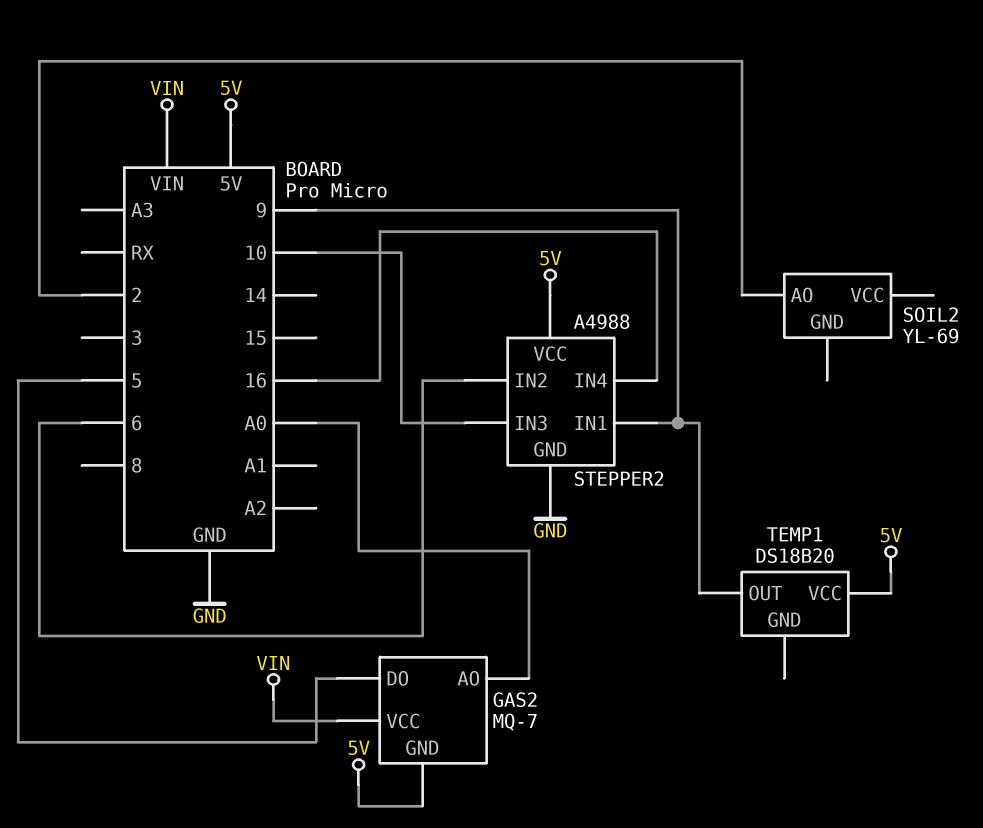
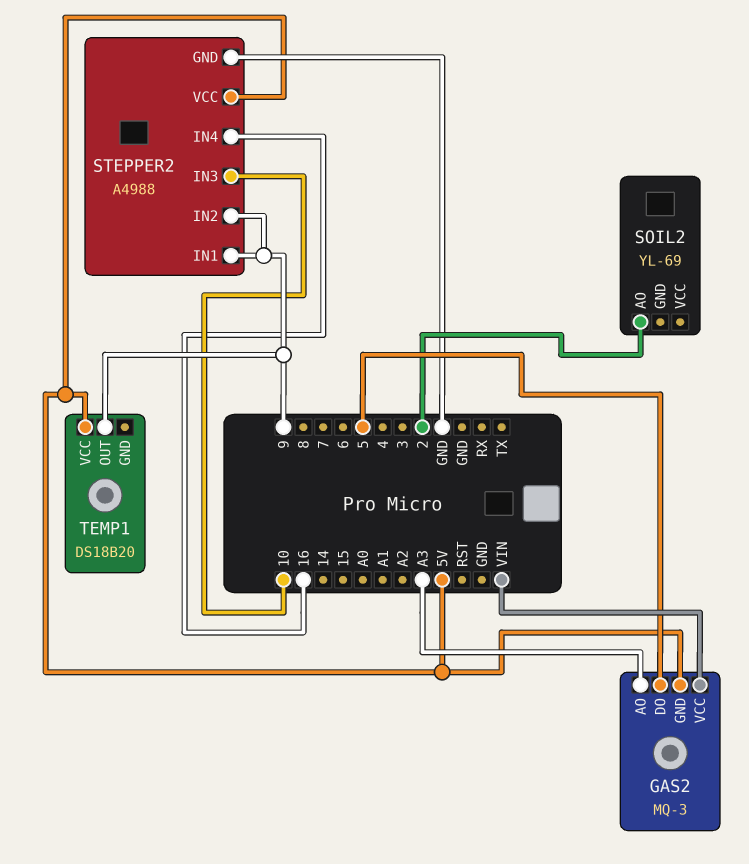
GAS2: MQ-7 -> MQ-3
GAS2 pin AO: A0 -> A3
STEPPER2 pin IN2: 6 -> 9

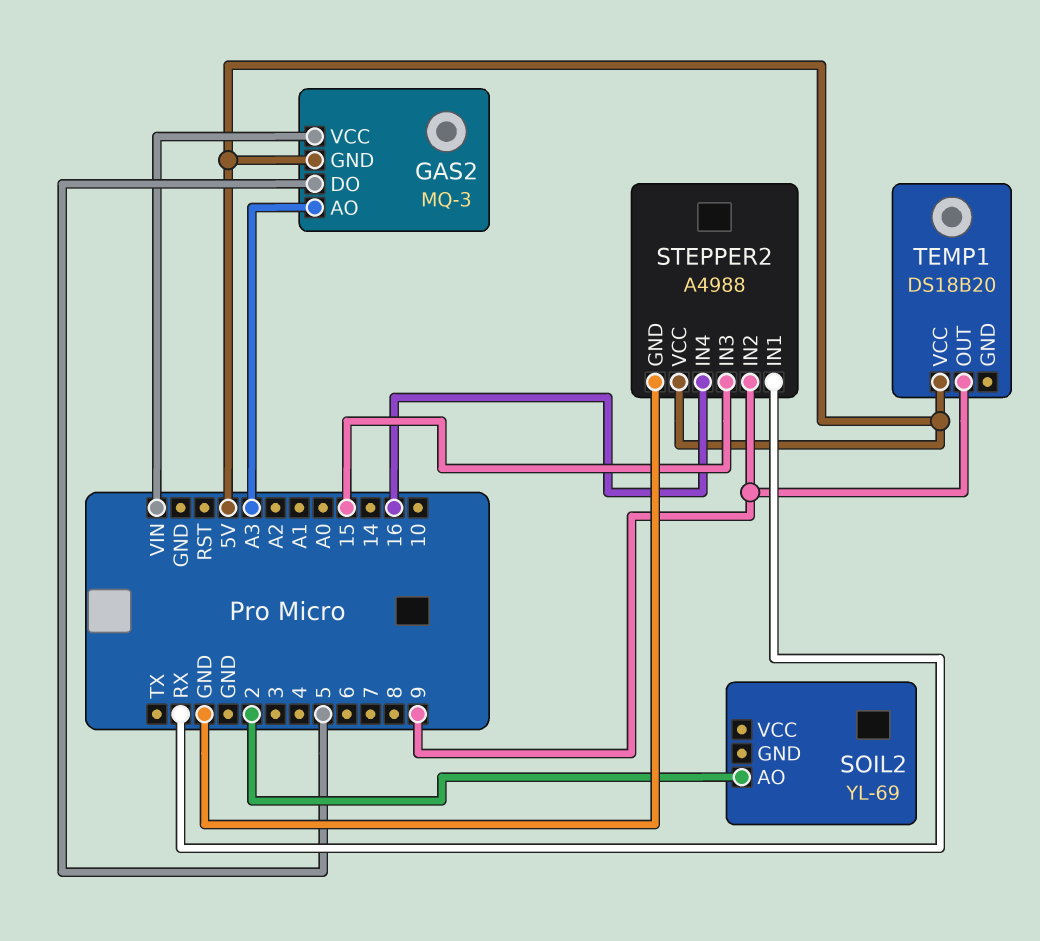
STEPPER2 pin IN1: 9 -> RX
STEPPER2 pin IN3: 10 -> 15

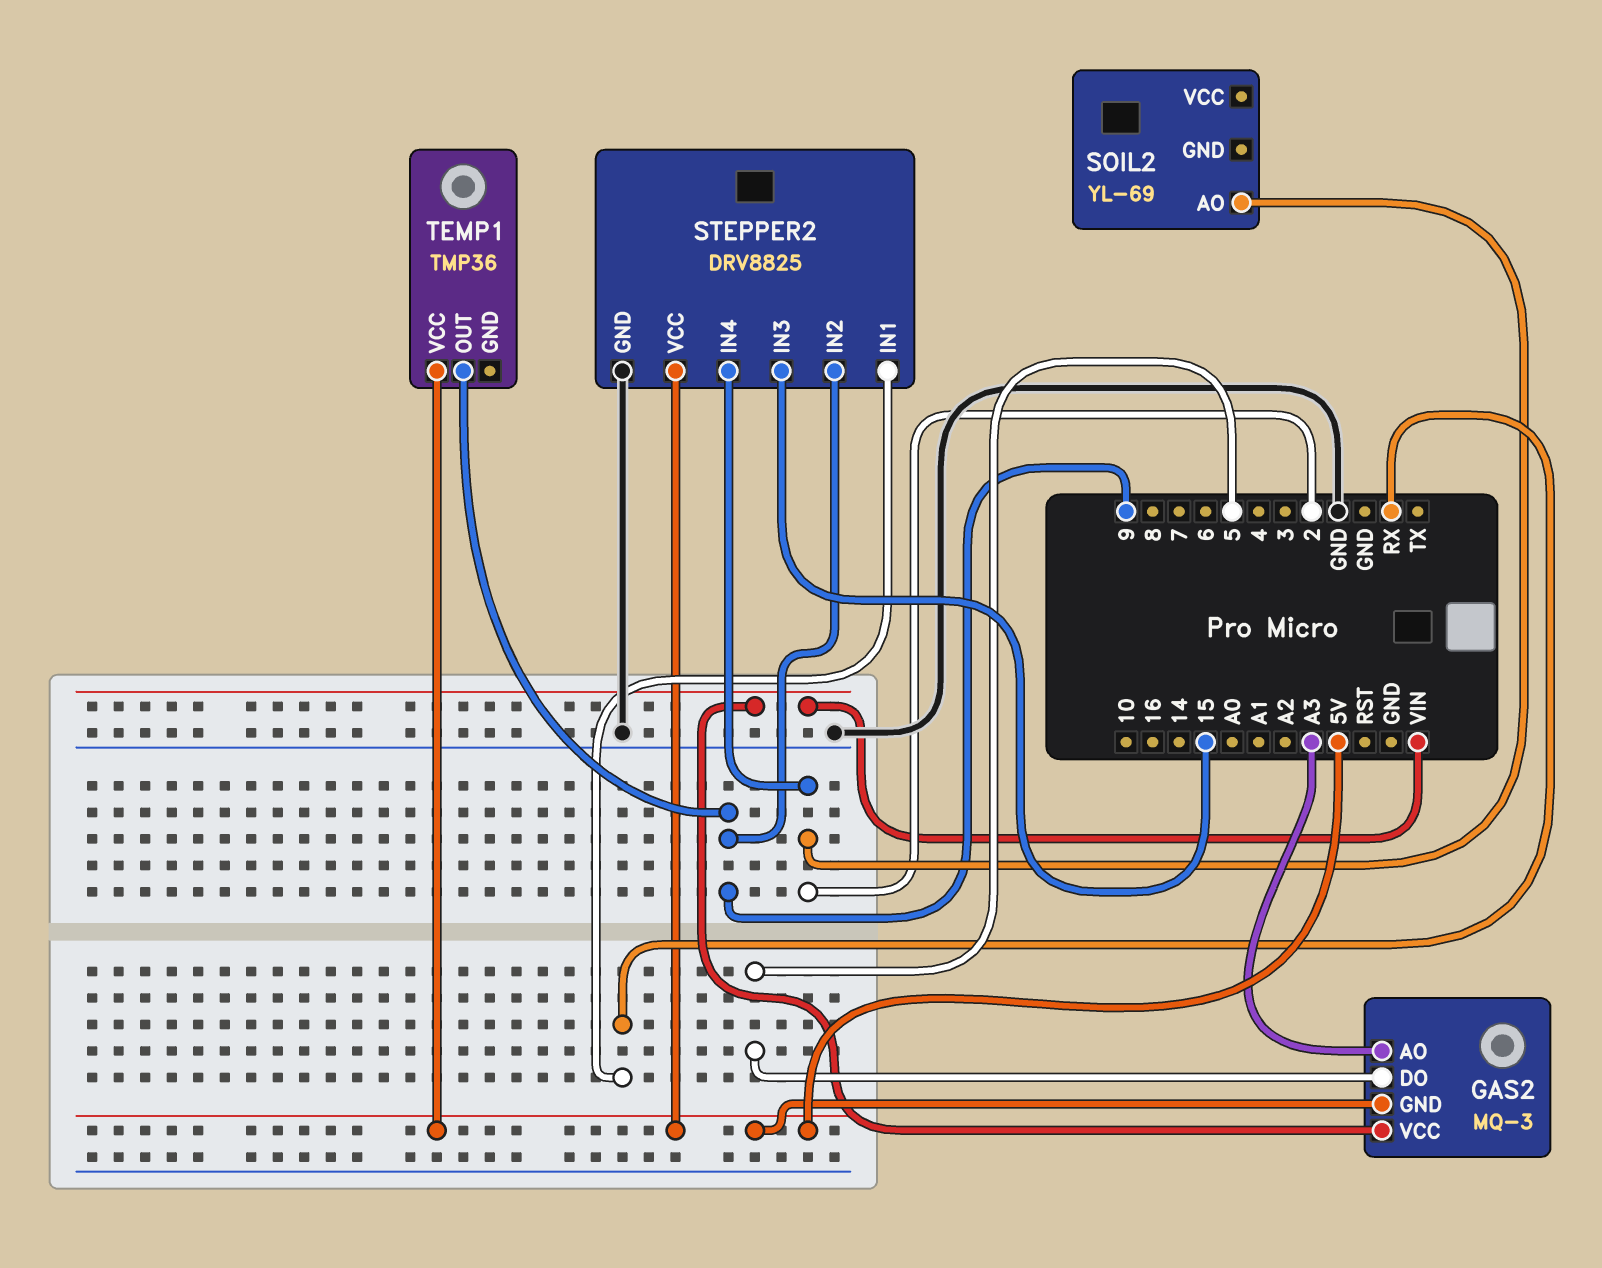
STEPPER2: A4988 -> DRV8825
STEPPER2 pin IN4: 16 -> 2
TEMP1: DS18B20 -> TMP36

